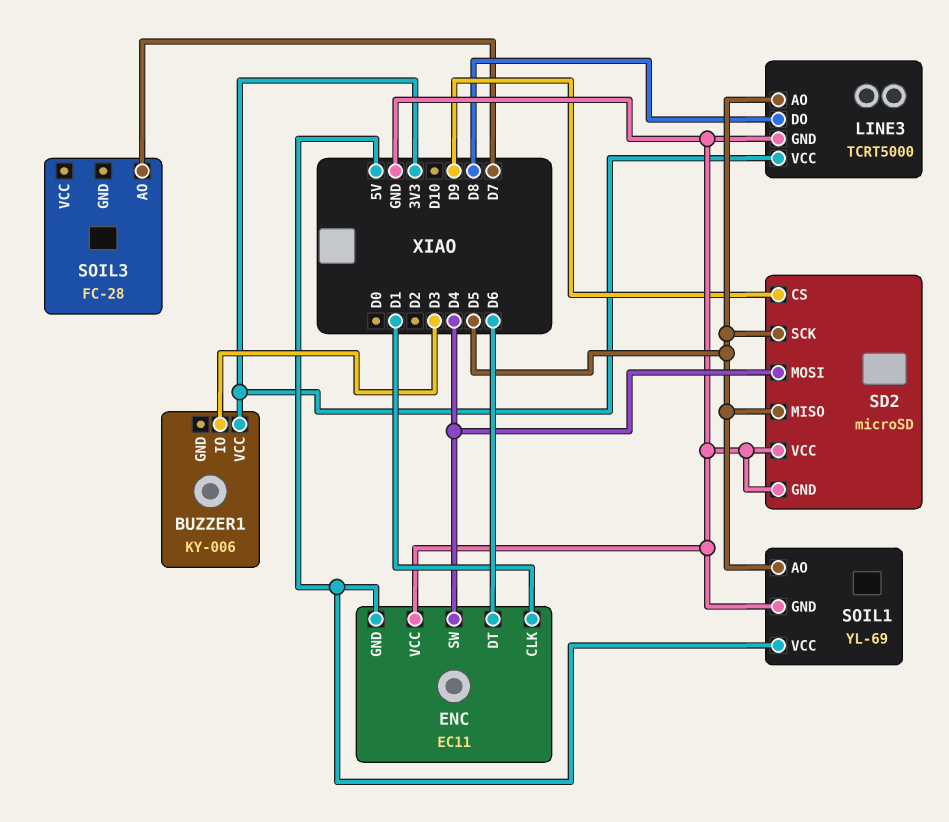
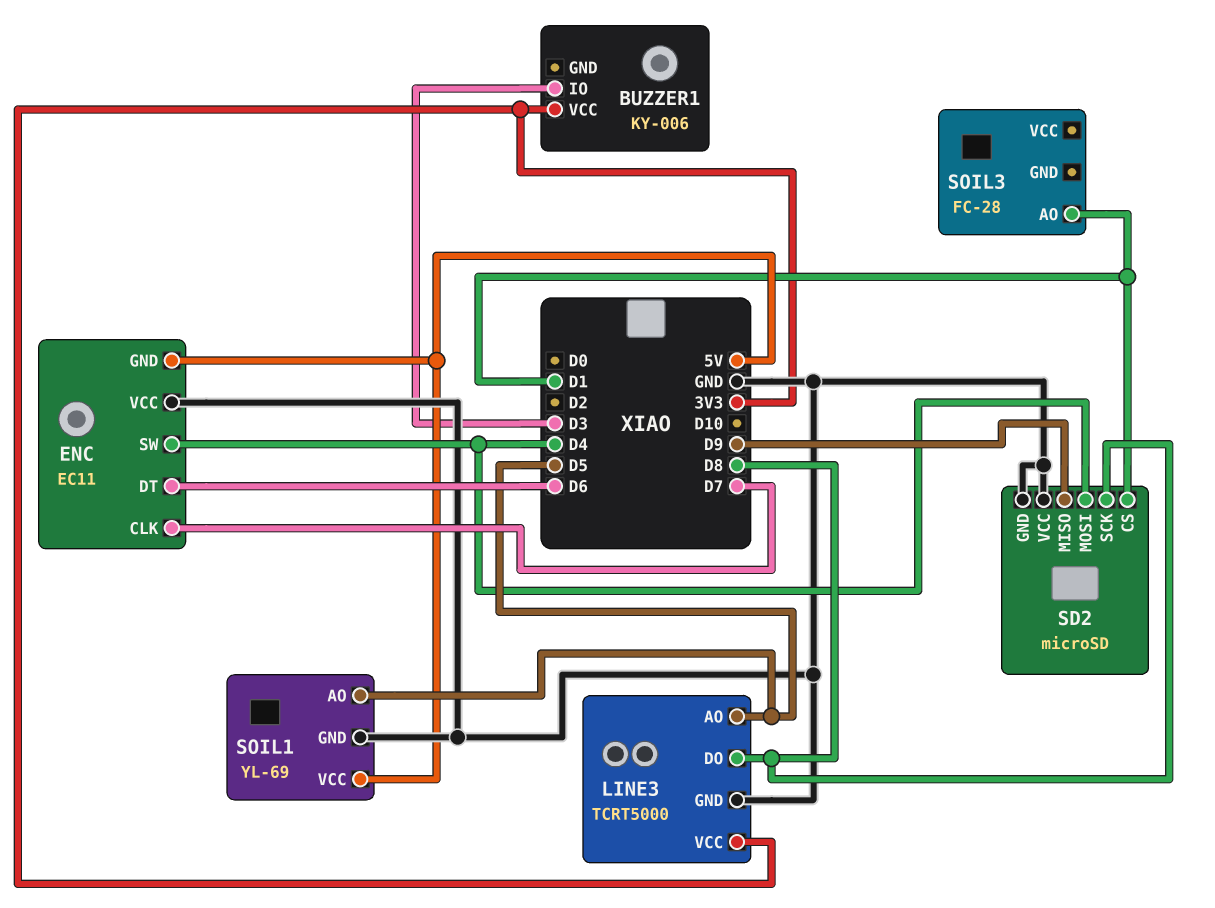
ENC pin CLK: D1 -> D7
SD2 pin CS: D9 -> D1
SD2 pin MISO: D5 -> D9
SD2 pin SCK: D5 -> D8
SOIL3 pin AO: D7 -> D1

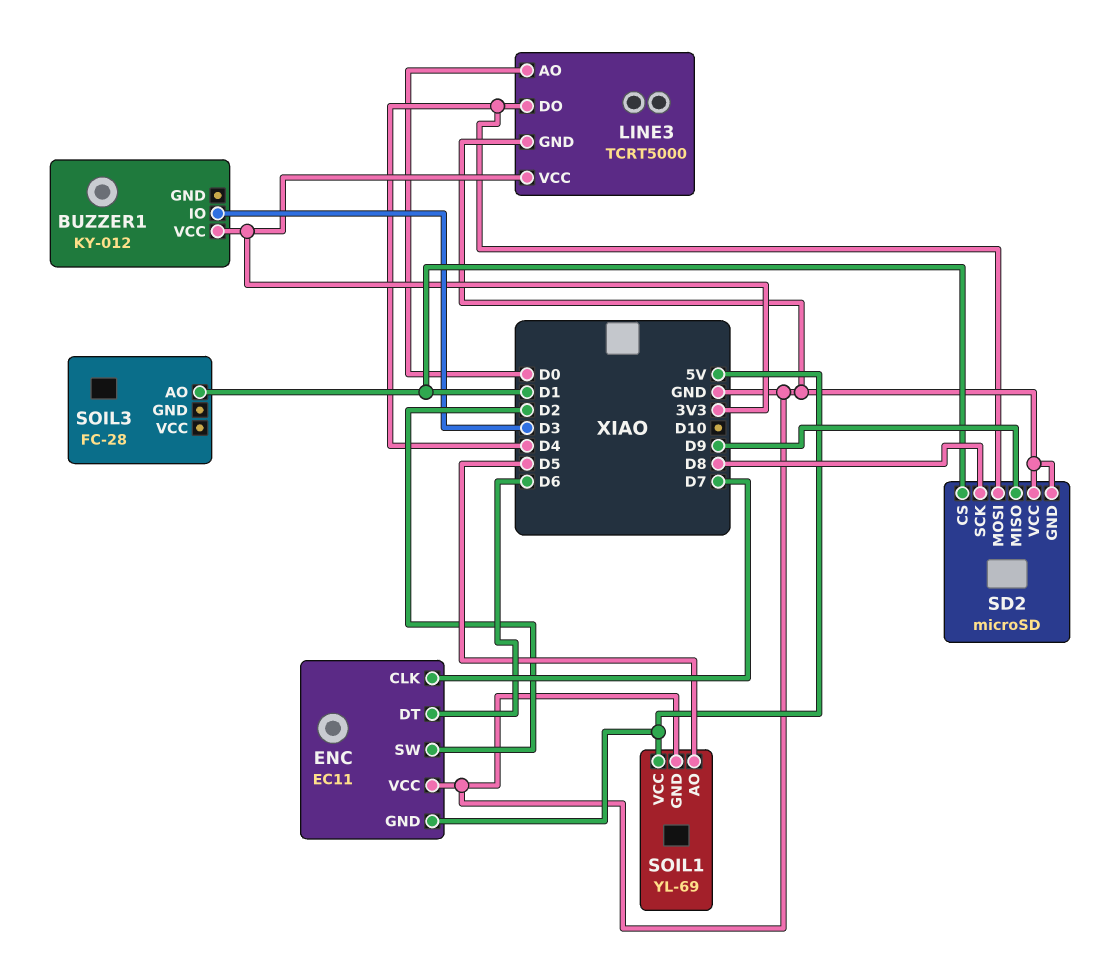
BUZZER1: KY-006 -> KY-012
ENC pin SW: D4 -> D2
LINE3 pin AO: D5 -> D0
LINE3 pin DO: D8 -> D4

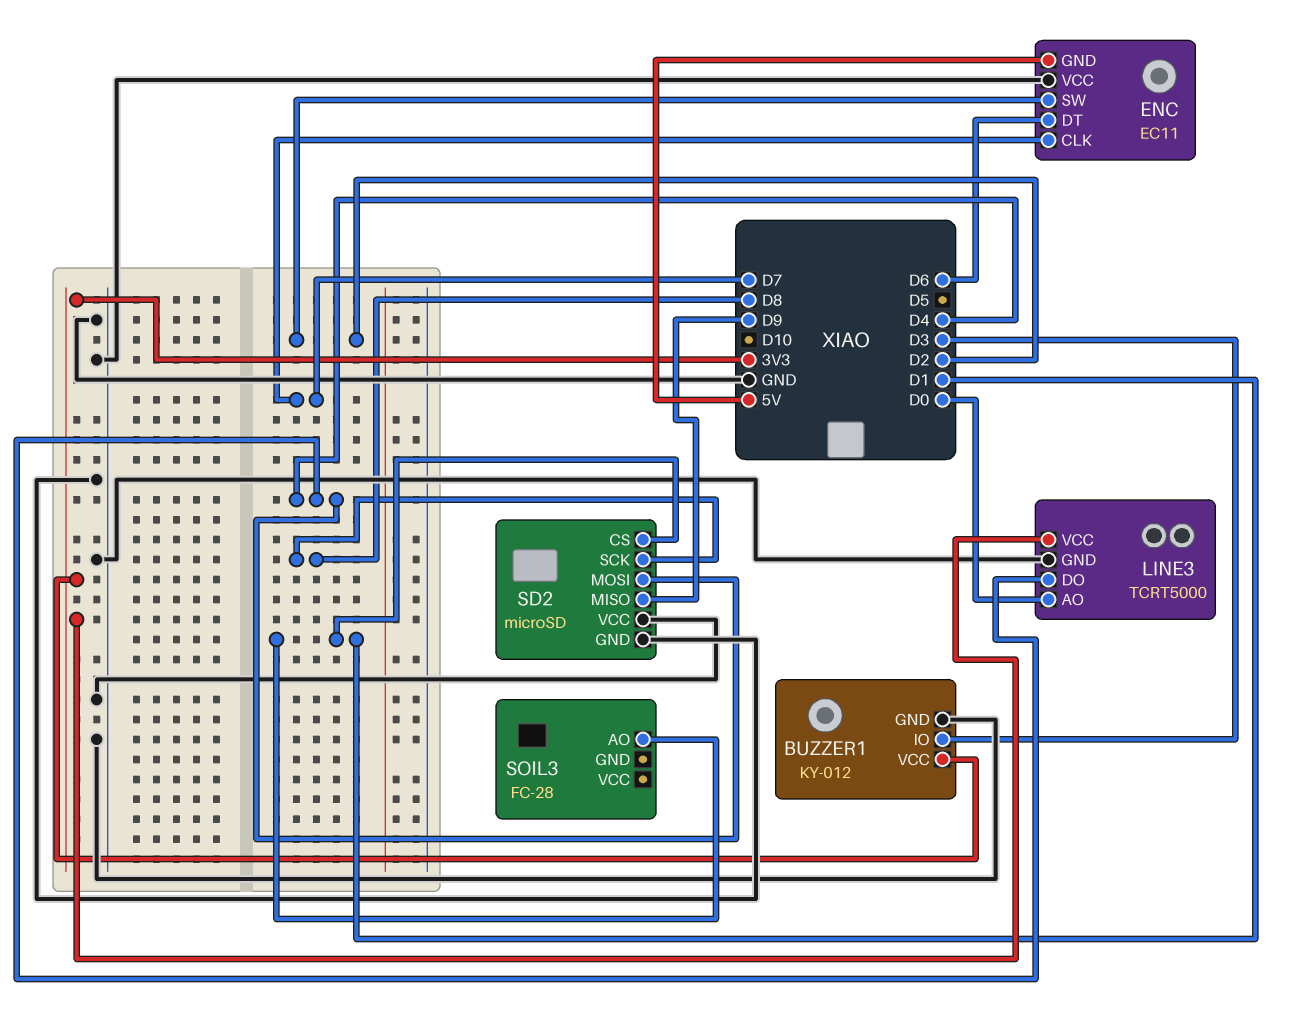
BUZZER1 pin GND: none -> GND
SOIL1: YL-69 -> none
SOIL1 pin AO: D5 -> none
SOIL1 pin GND: GND -> none
SOIL1 pin VCC: 5V -> none

